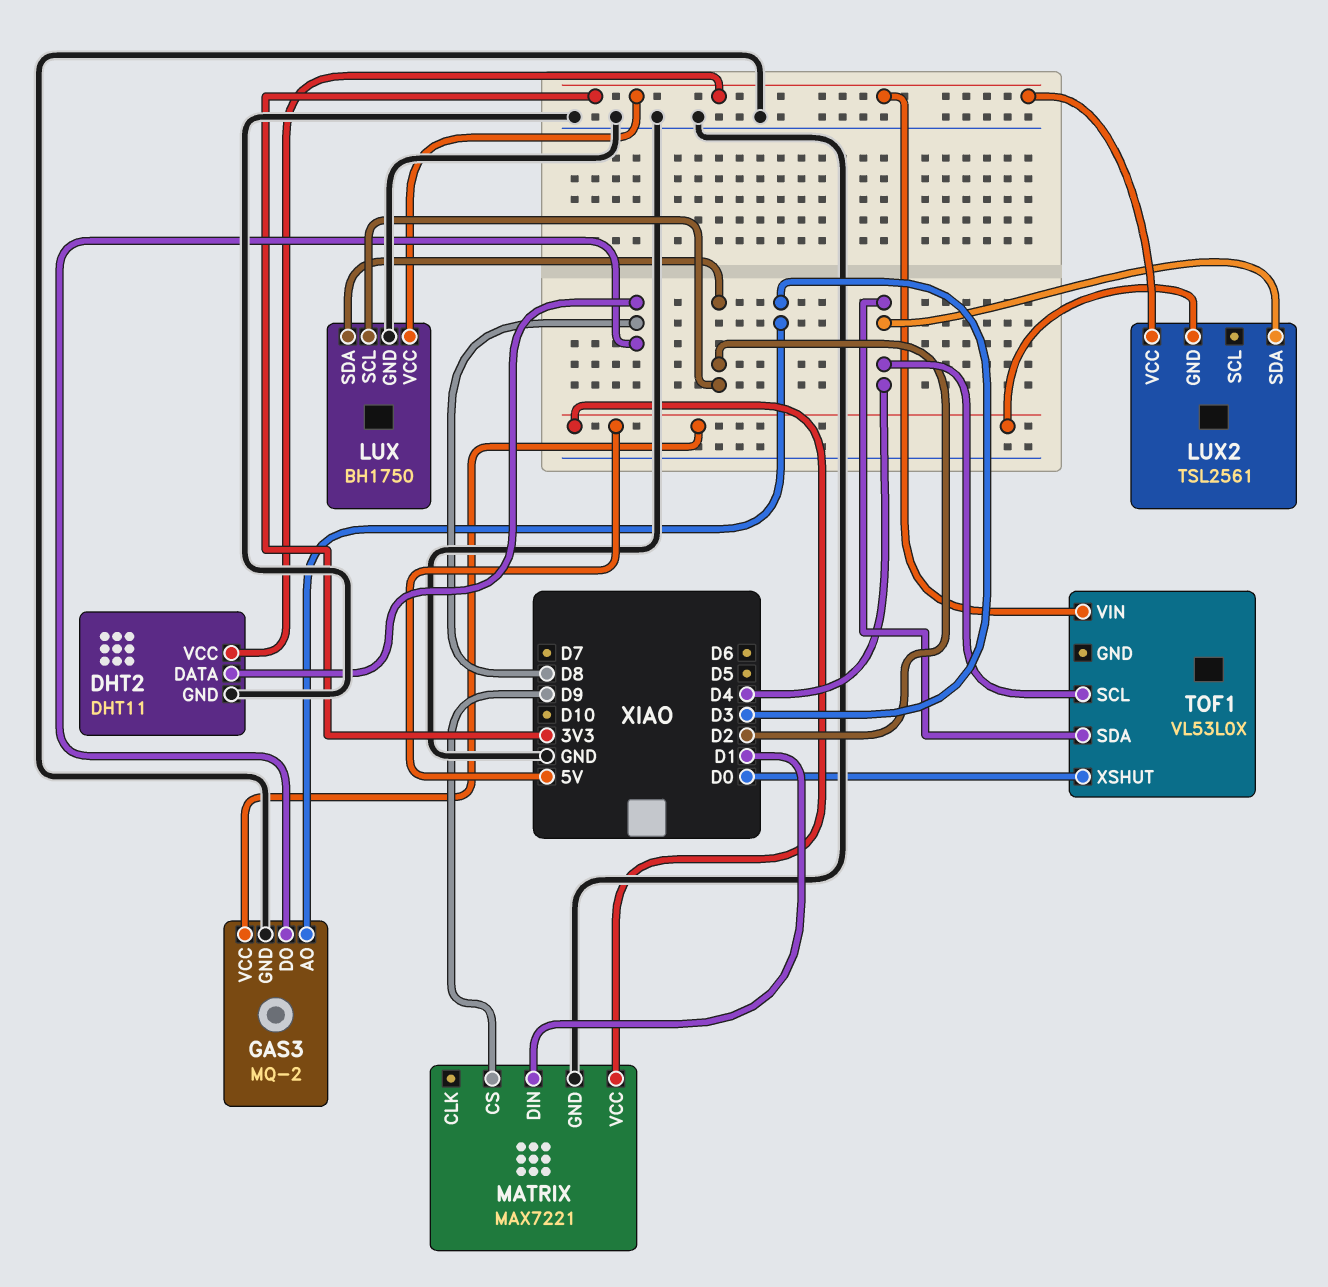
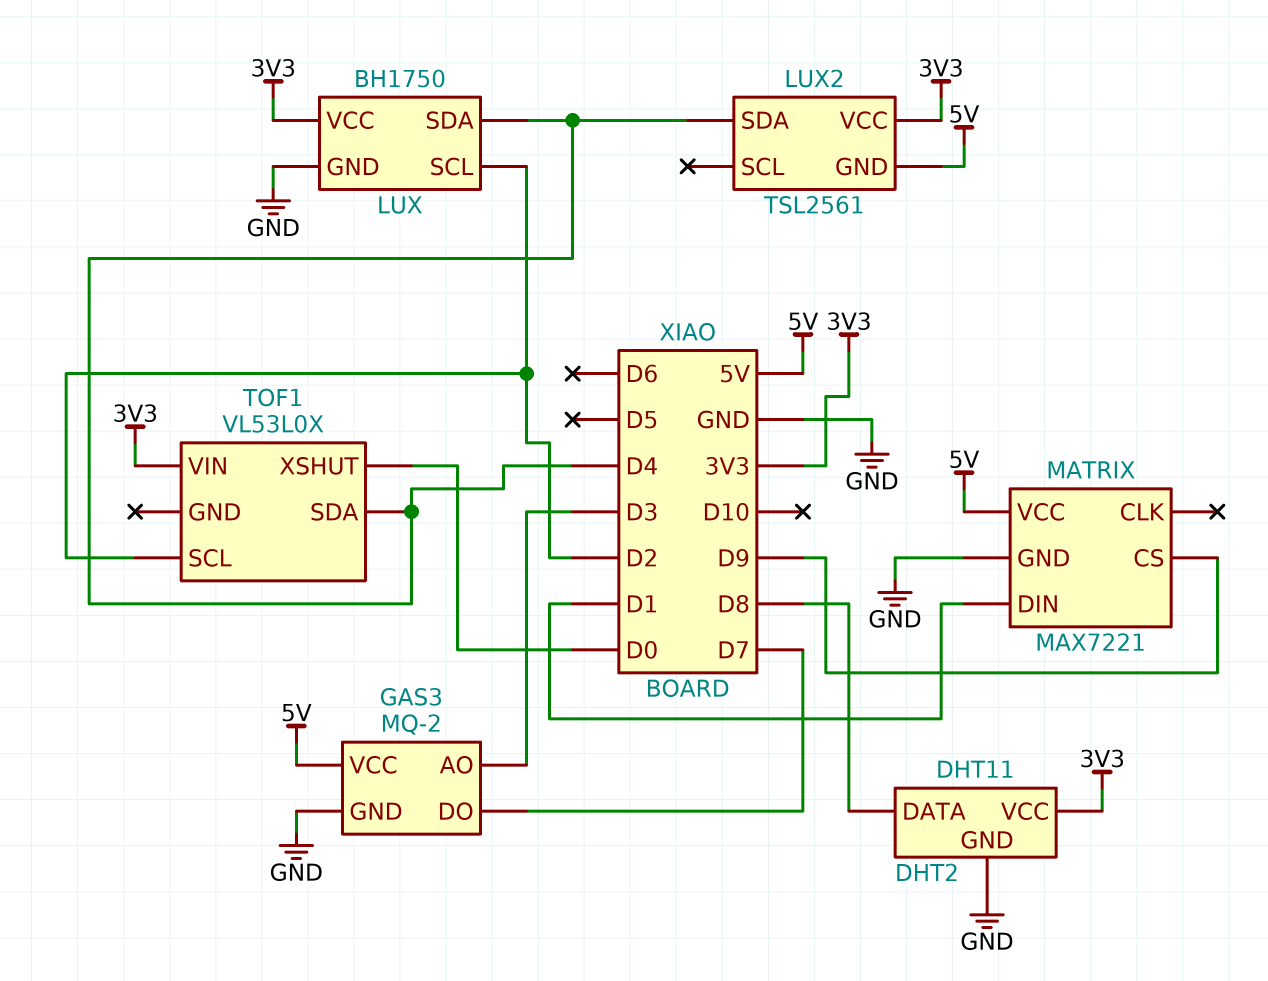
GAS3 pin DO: D8 -> D7
LUX pin SDA: D2 -> D4
TOF1 pin SCL: D4 -> D2

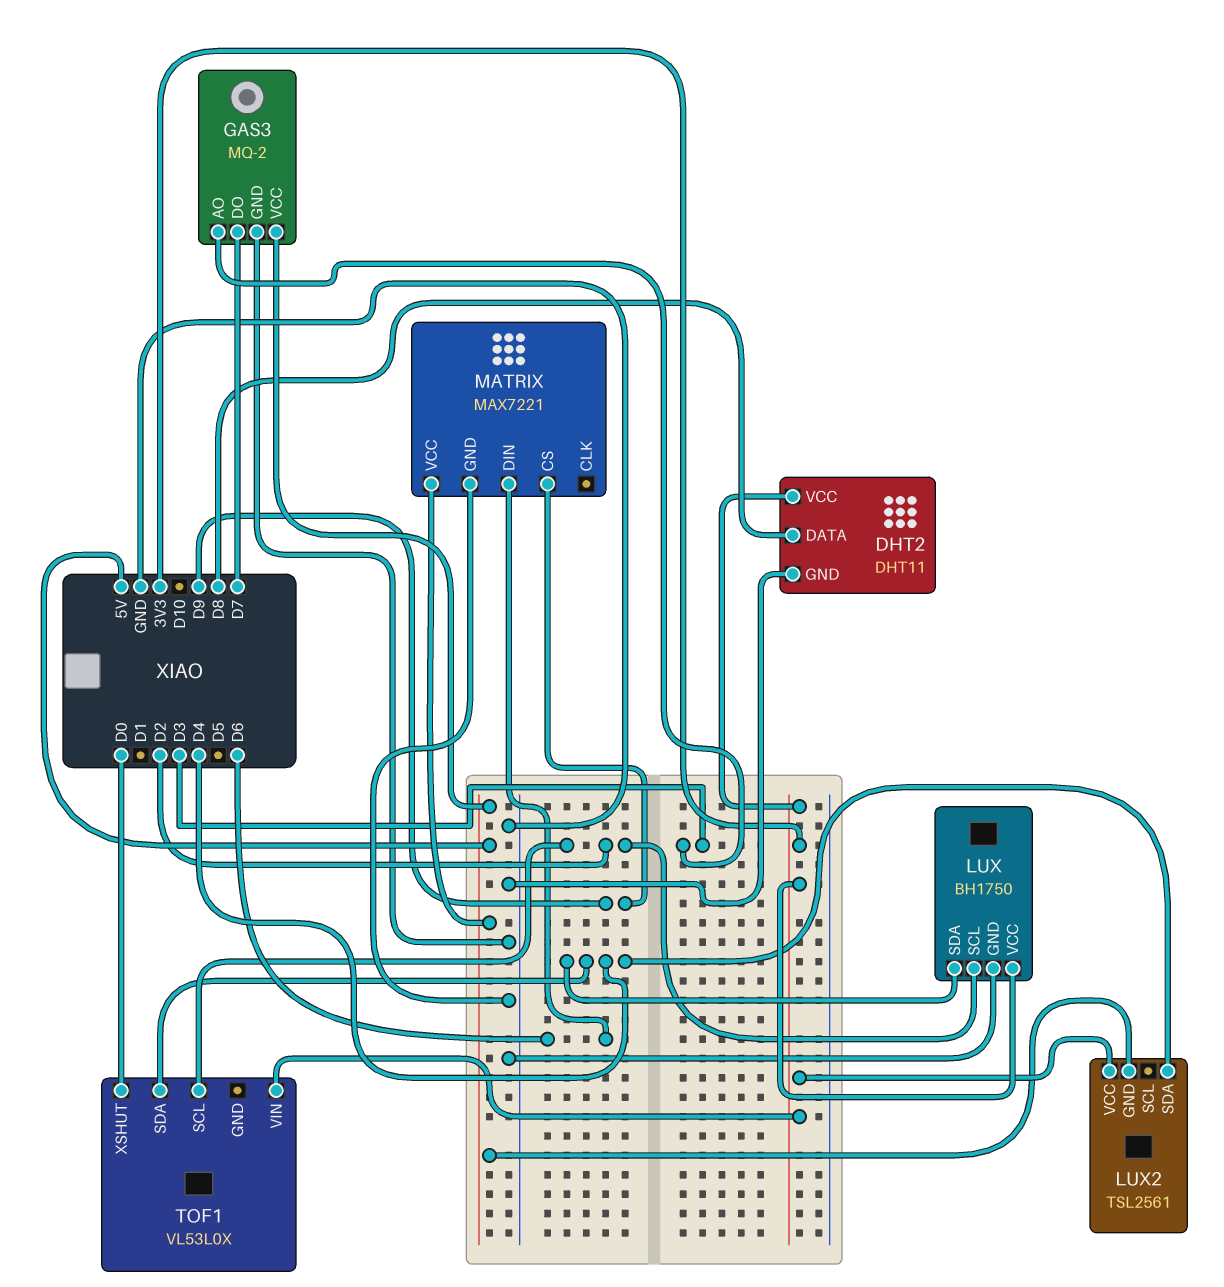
MATRIX pin DIN: D1 -> D6

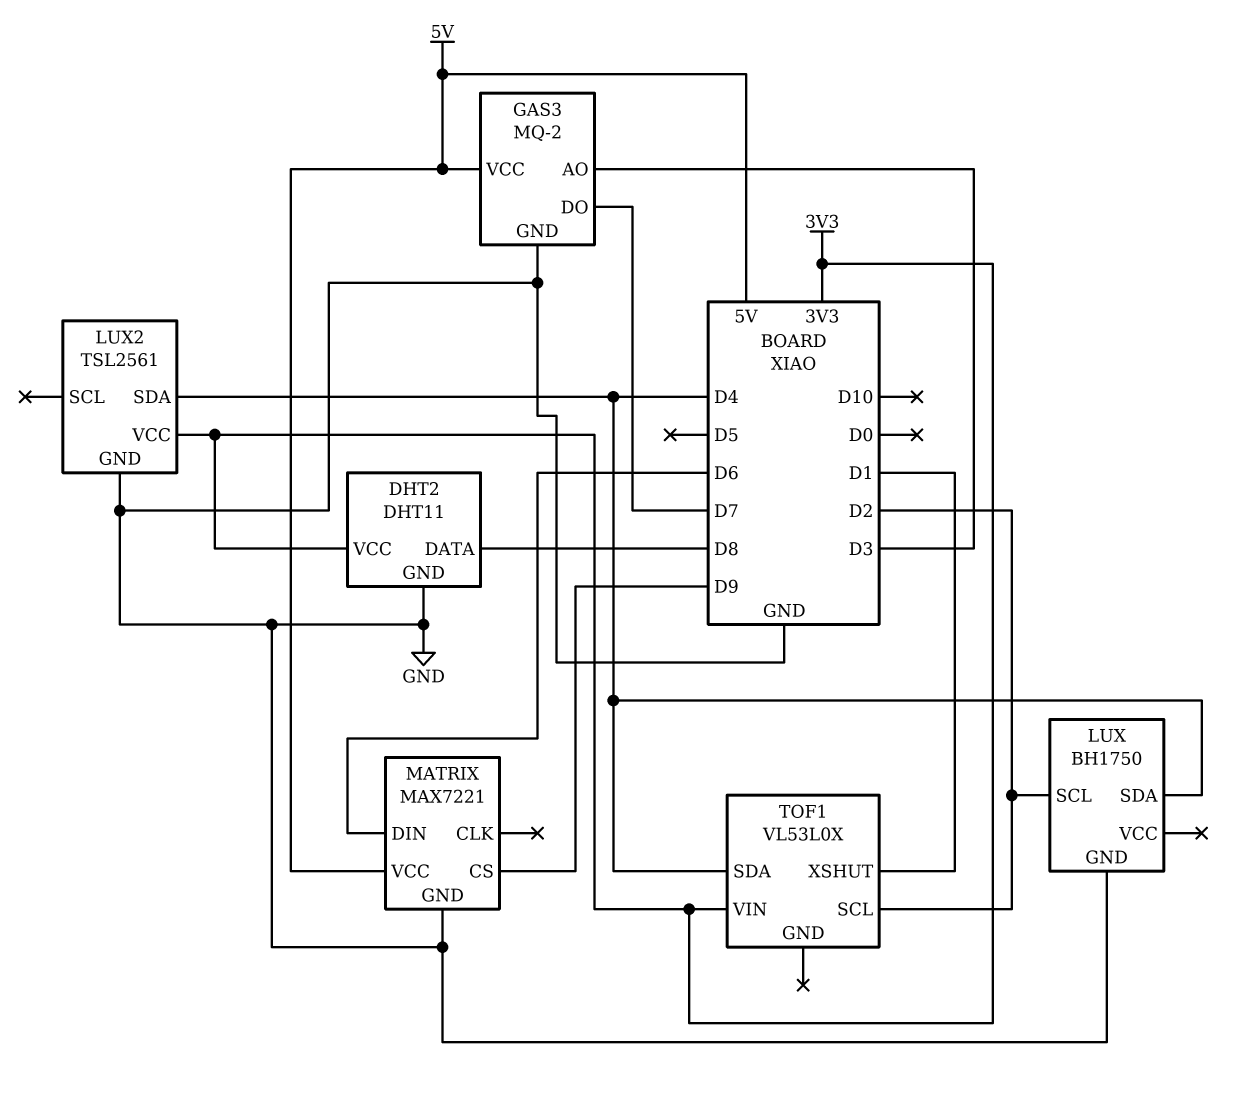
LUX pin VCC: 3V3 -> none
LUX2 pin GND: 5V -> GND
TOF1 pin XSHUT: D0 -> D1

